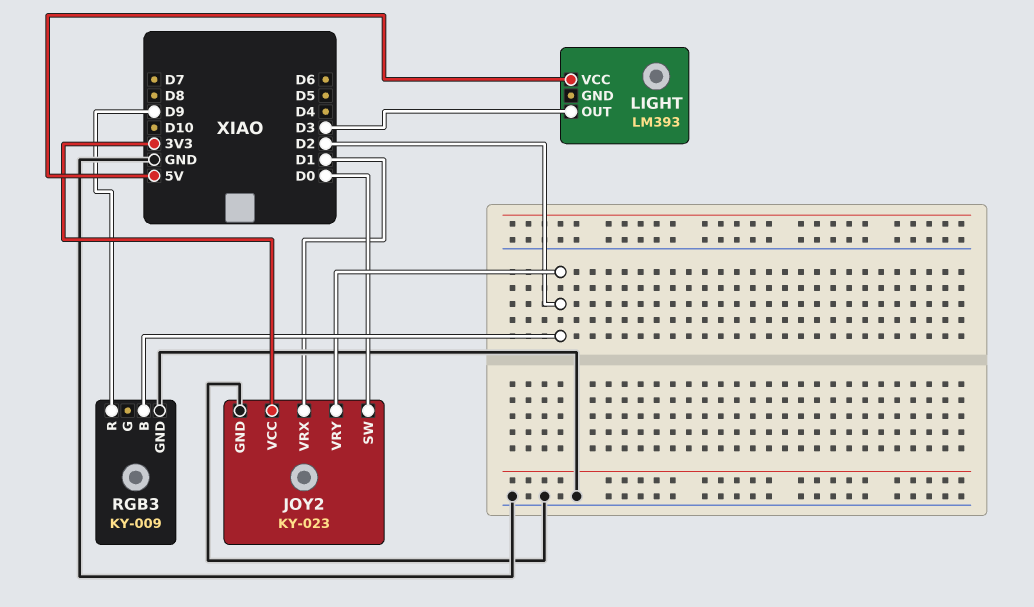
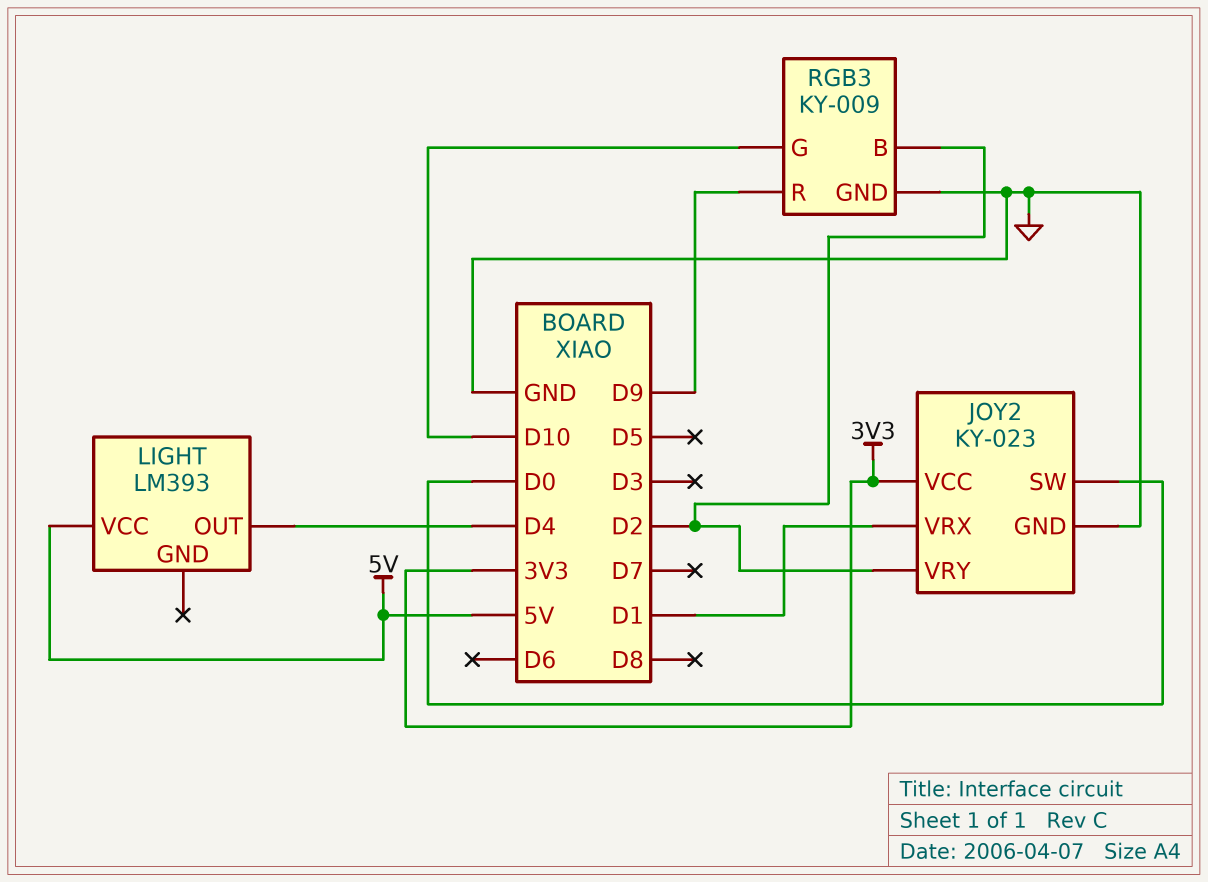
LIGHT pin OUT: D3 -> D4
RGB3 pin G: none -> D10

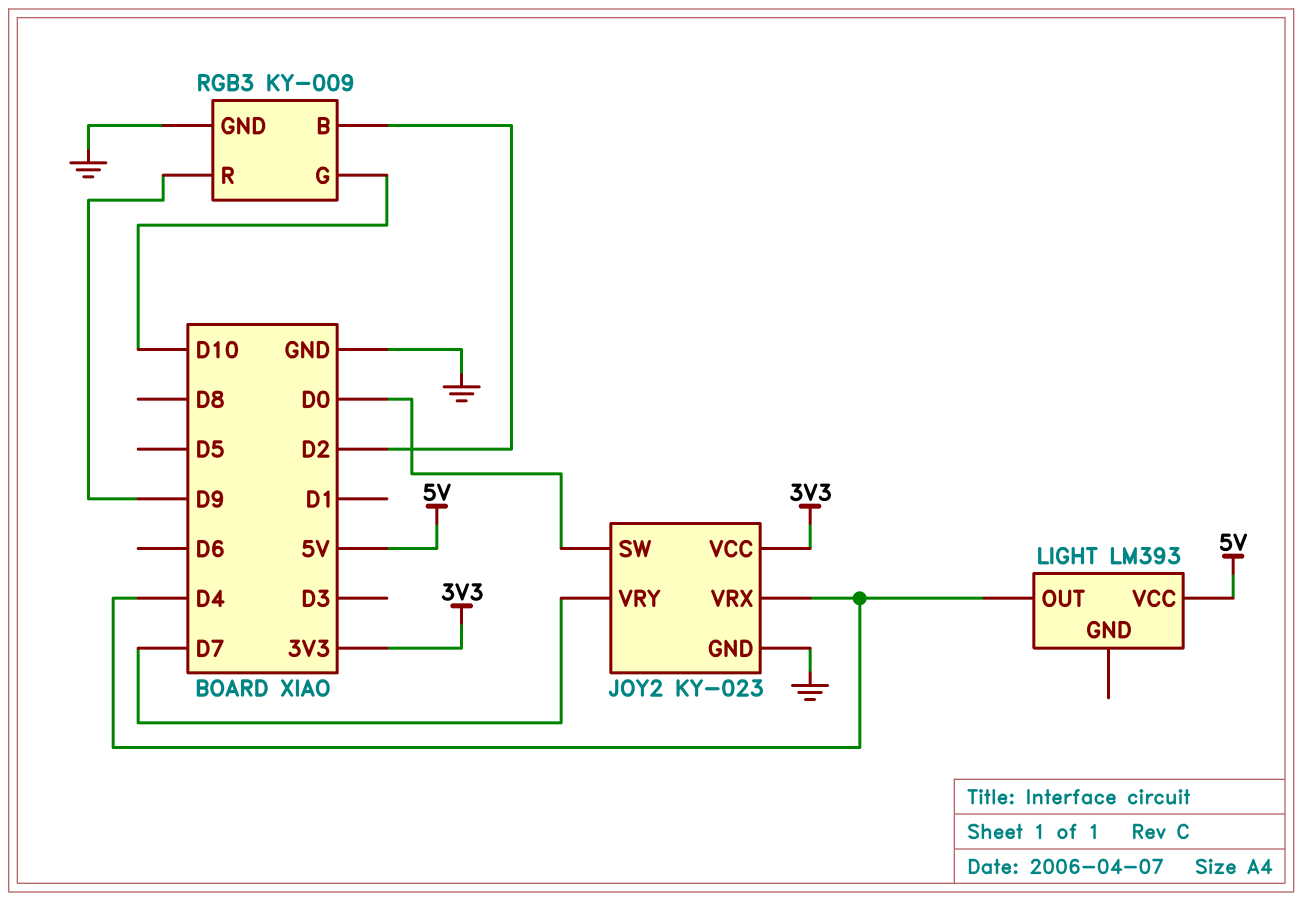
JOY2 pin VRX: D1 -> D4
JOY2 pin VRY: D2 -> D7

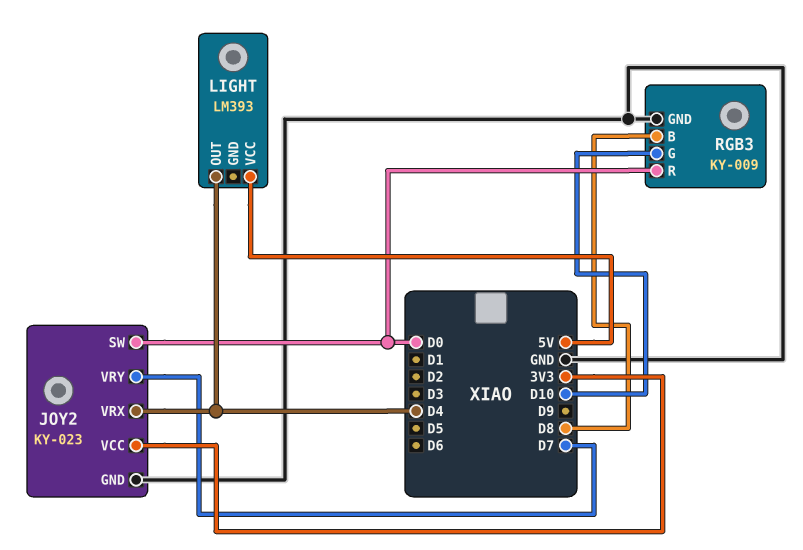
RGB3 pin B: D2 -> D8
RGB3 pin R: D9 -> D0

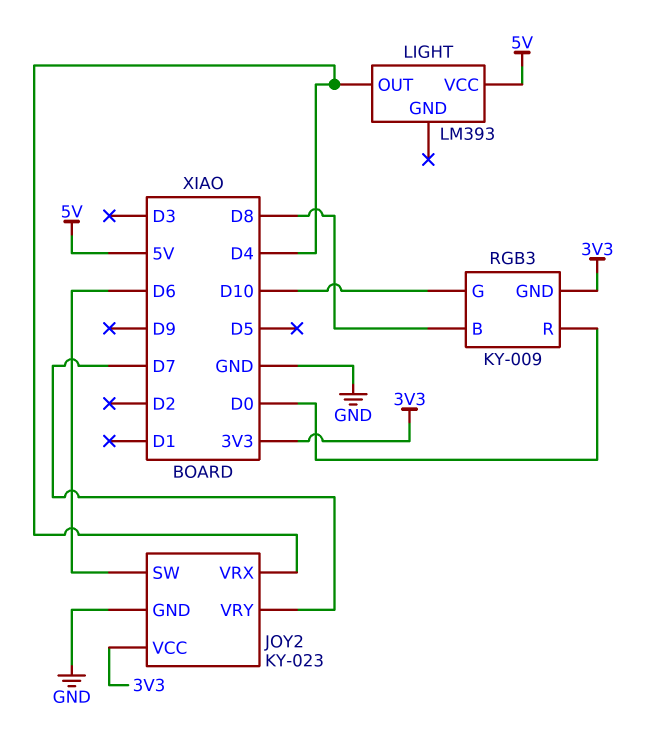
JOY2 pin SW: D0 -> D6
RGB3 pin GND: GND -> 3V3

